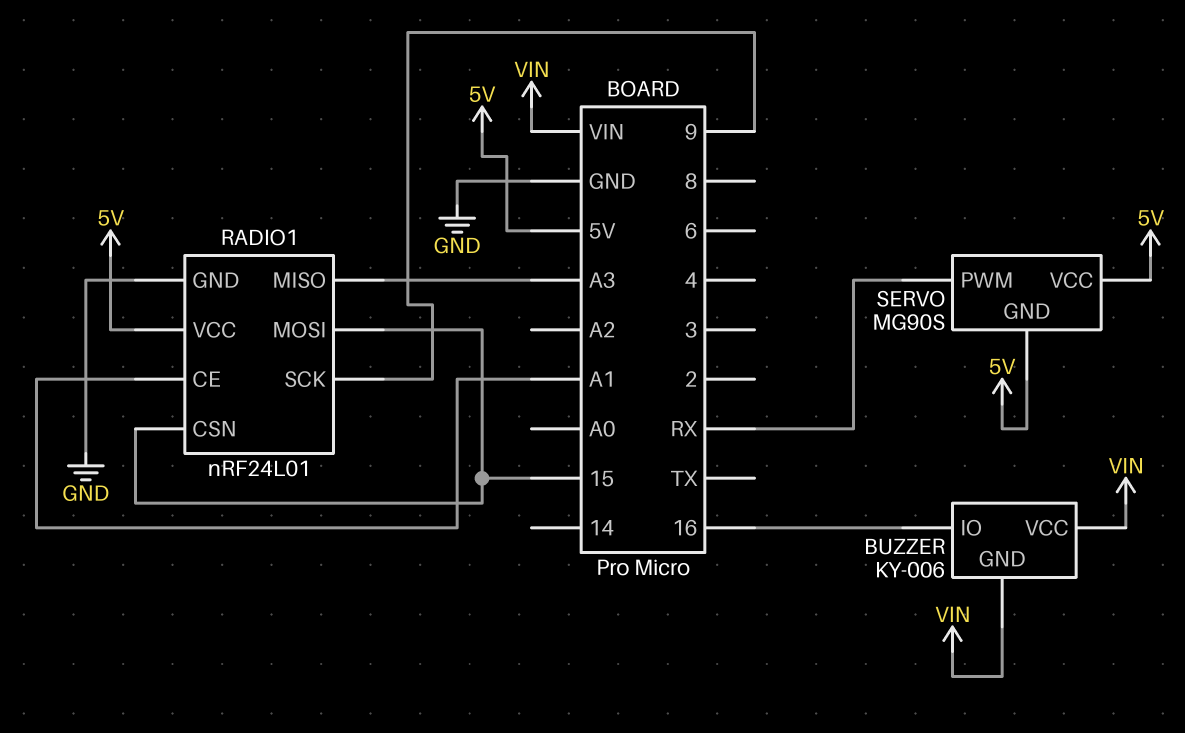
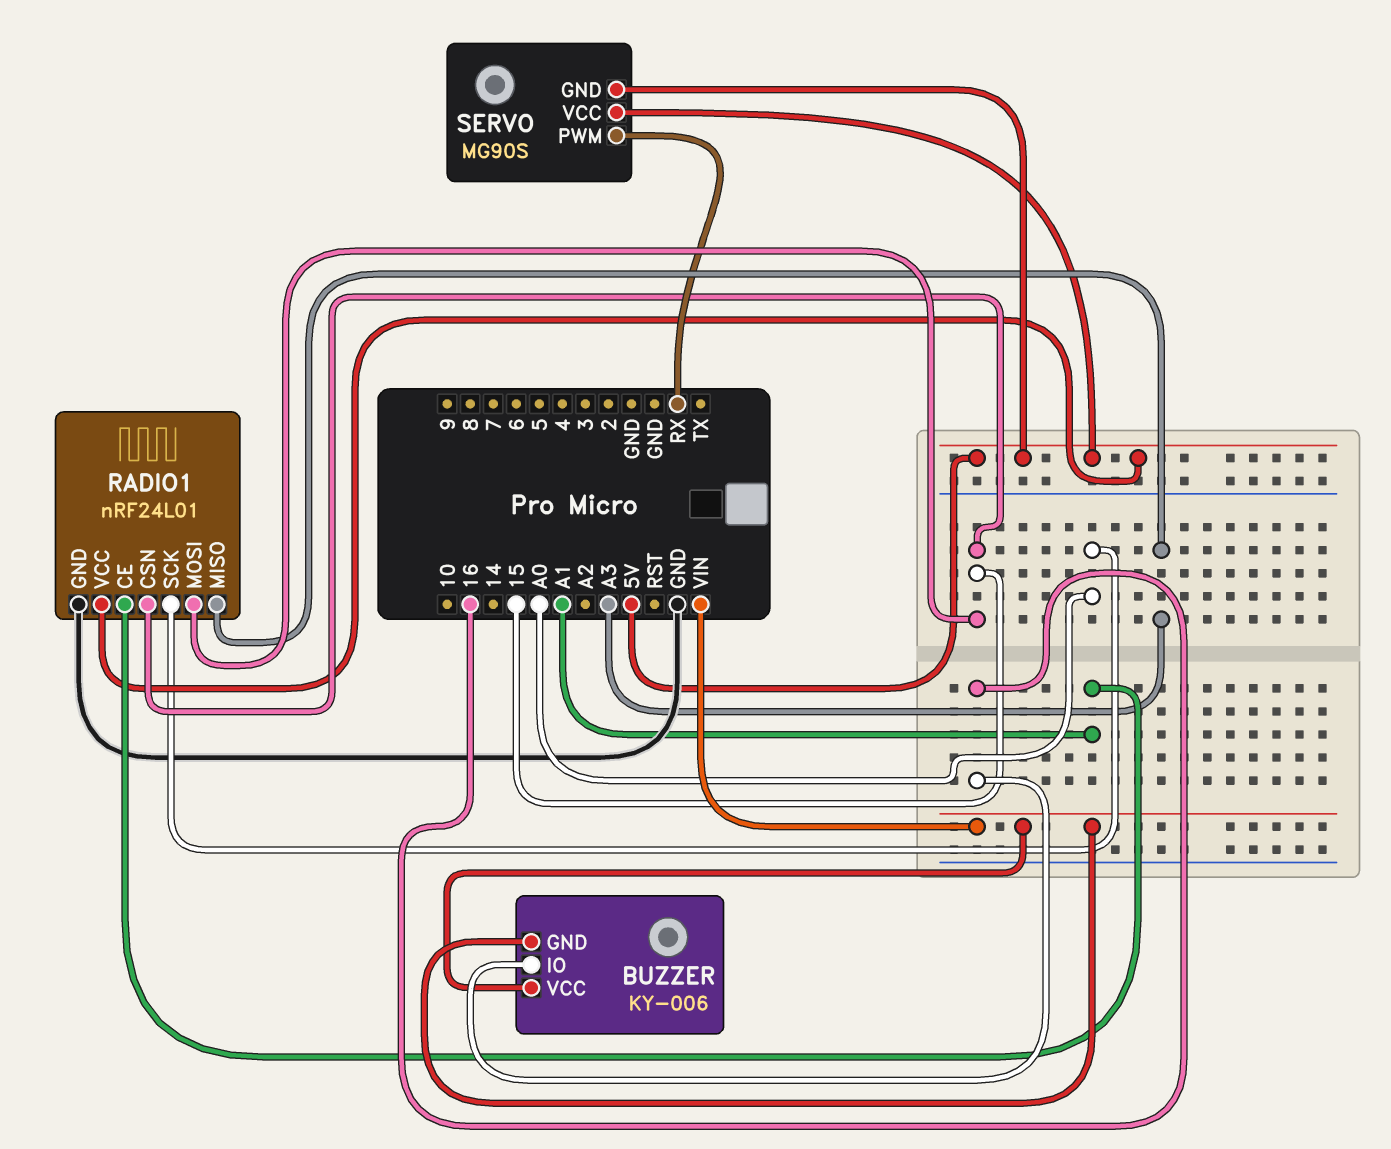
RADIO1 pin SCK: 9 -> A0

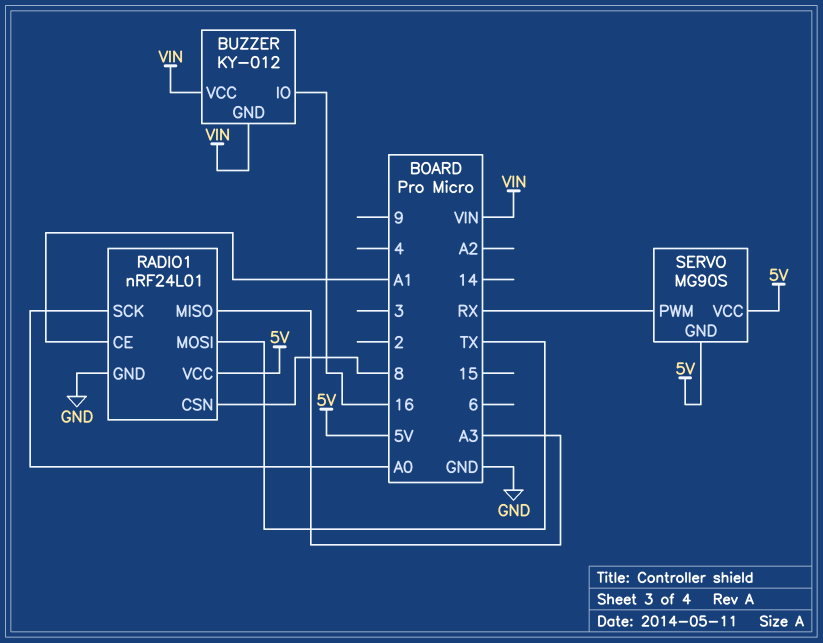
BUZZER: KY-006 -> KY-012
RADIO1 pin CSN: 15 -> 8
RADIO1 pin MOSI: 15 -> TX

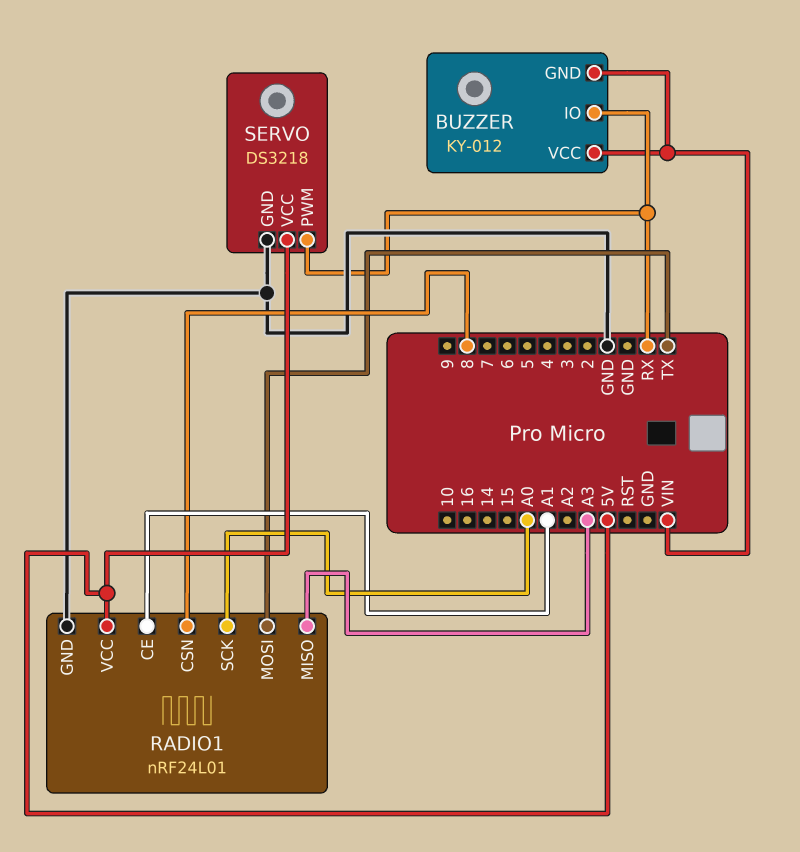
BUZZER pin IO: 16 -> RX
SERVO: MG90S -> DS3218
SERVO pin GND: 5V -> GND

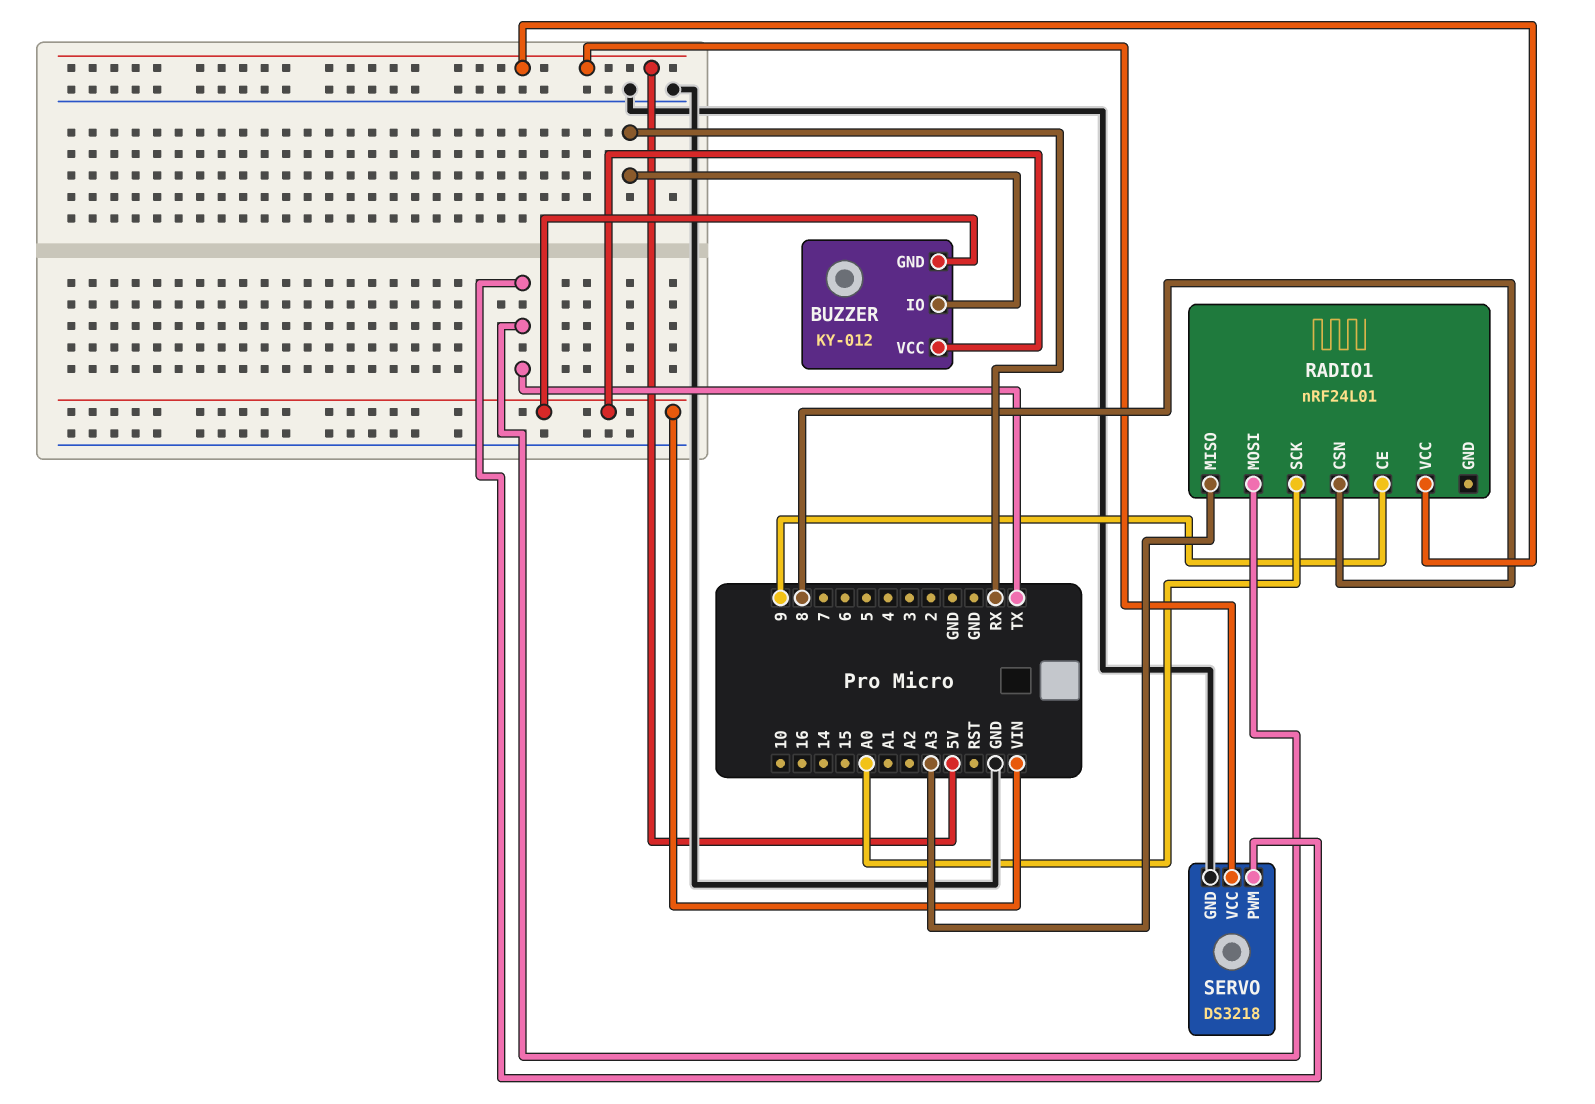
RADIO1 pin CE: A1 -> 9
RADIO1 pin GND: GND -> none
SERVO pin PWM: RX -> TX

